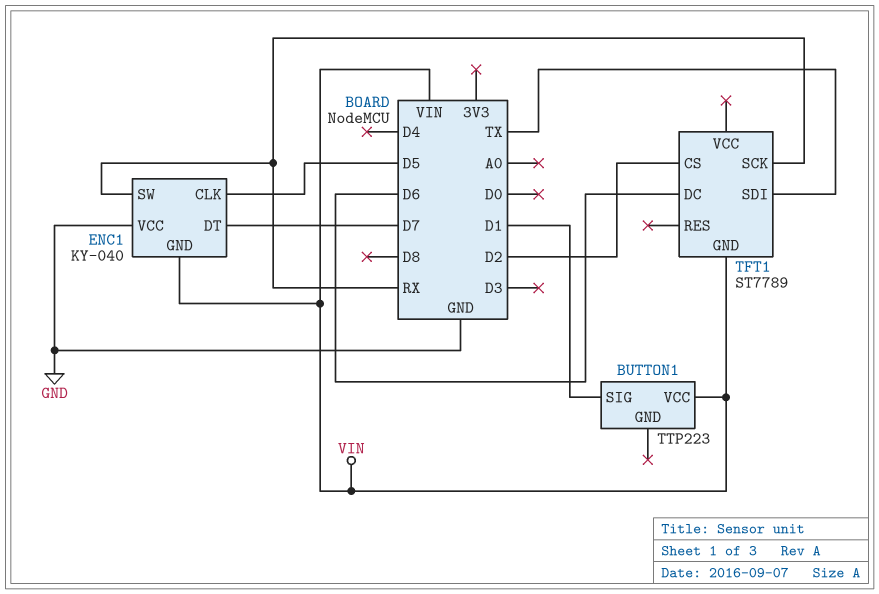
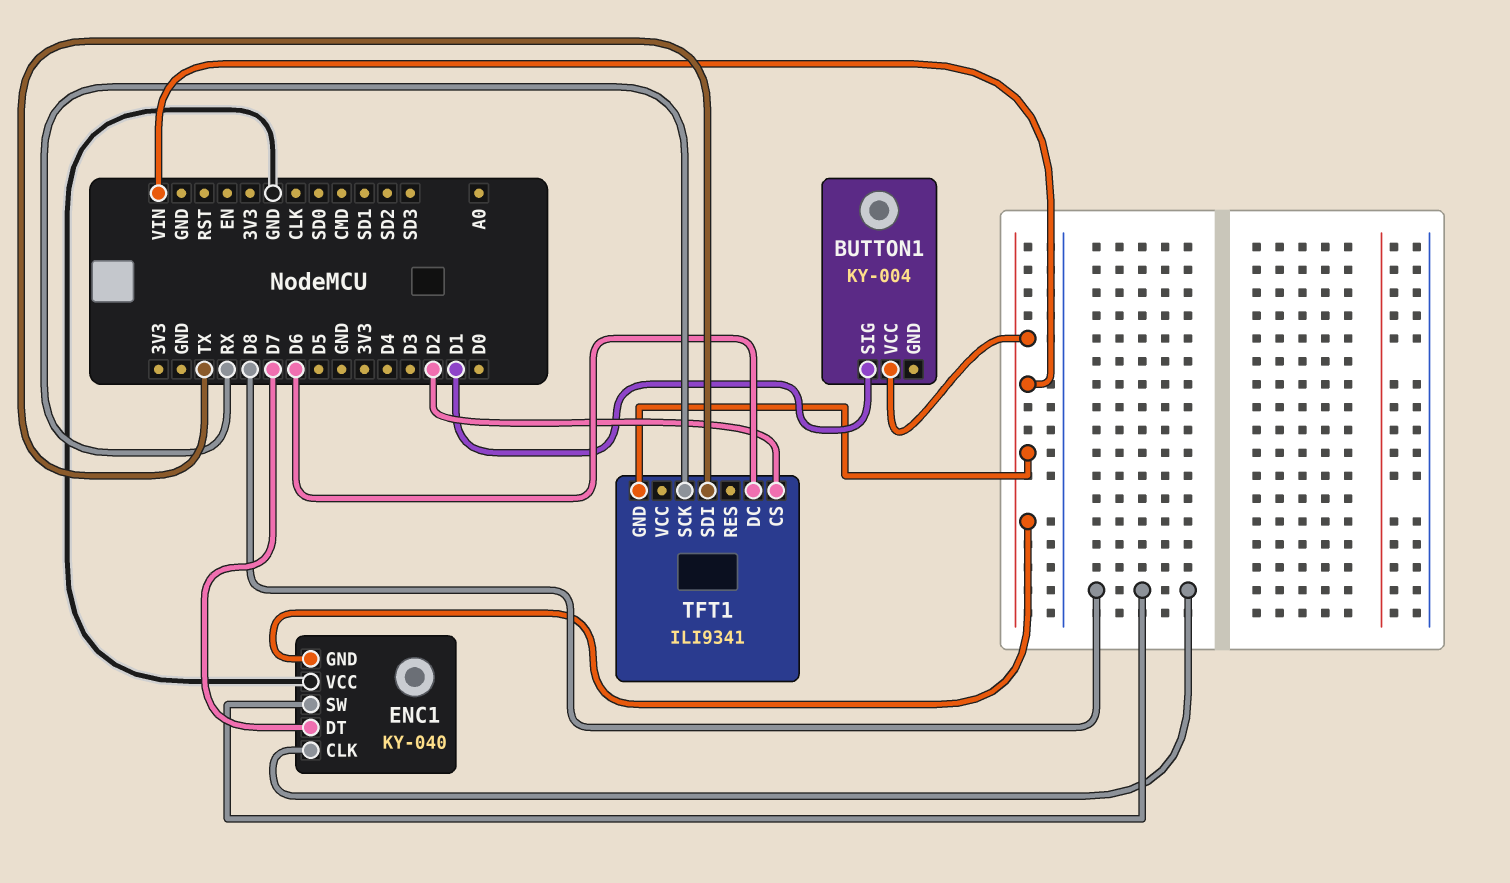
BUTTON1: TTP223 -> KY-004
ENC1 pin CLK: D5 -> D8
ENC1 pin SW: RX -> D8
TFT1: ST7789 -> ILI9341

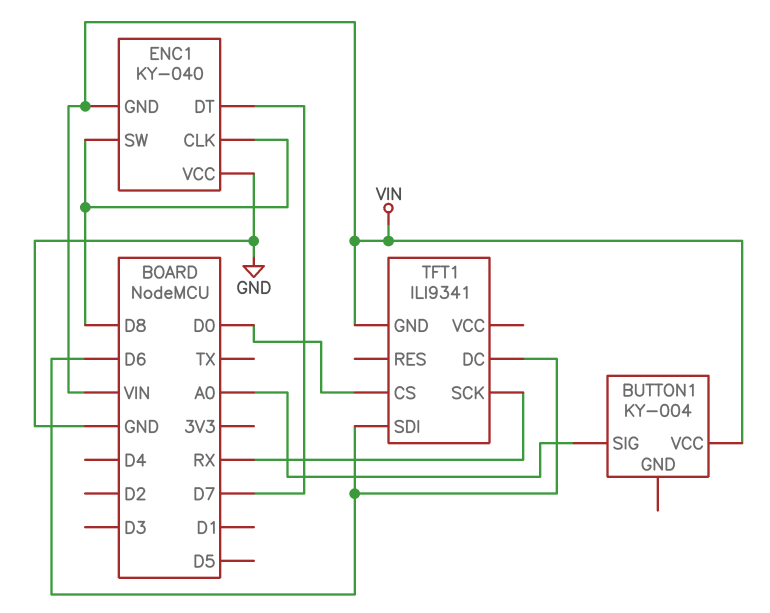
BUTTON1 pin SIG: D1 -> A0
TFT1 pin CS: D2 -> D0
TFT1 pin SDI: TX -> D6

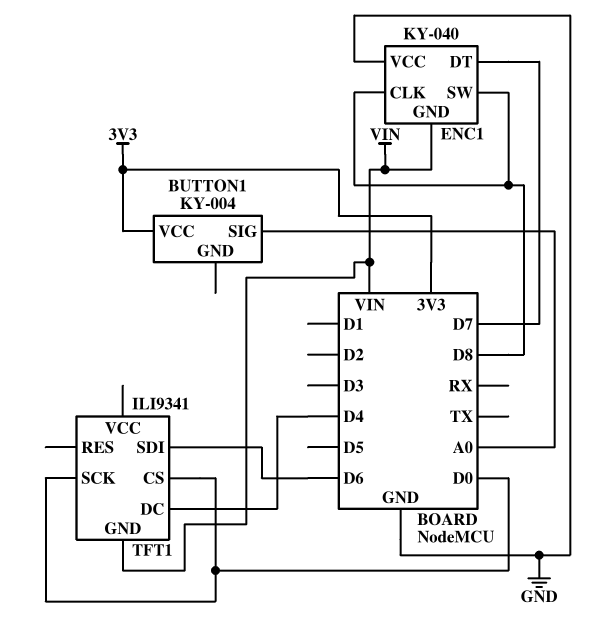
BUTTON1 pin VCC: VIN -> 3V3
TFT1 pin DC: D6 -> D4
TFT1 pin SCK: RX -> D0

